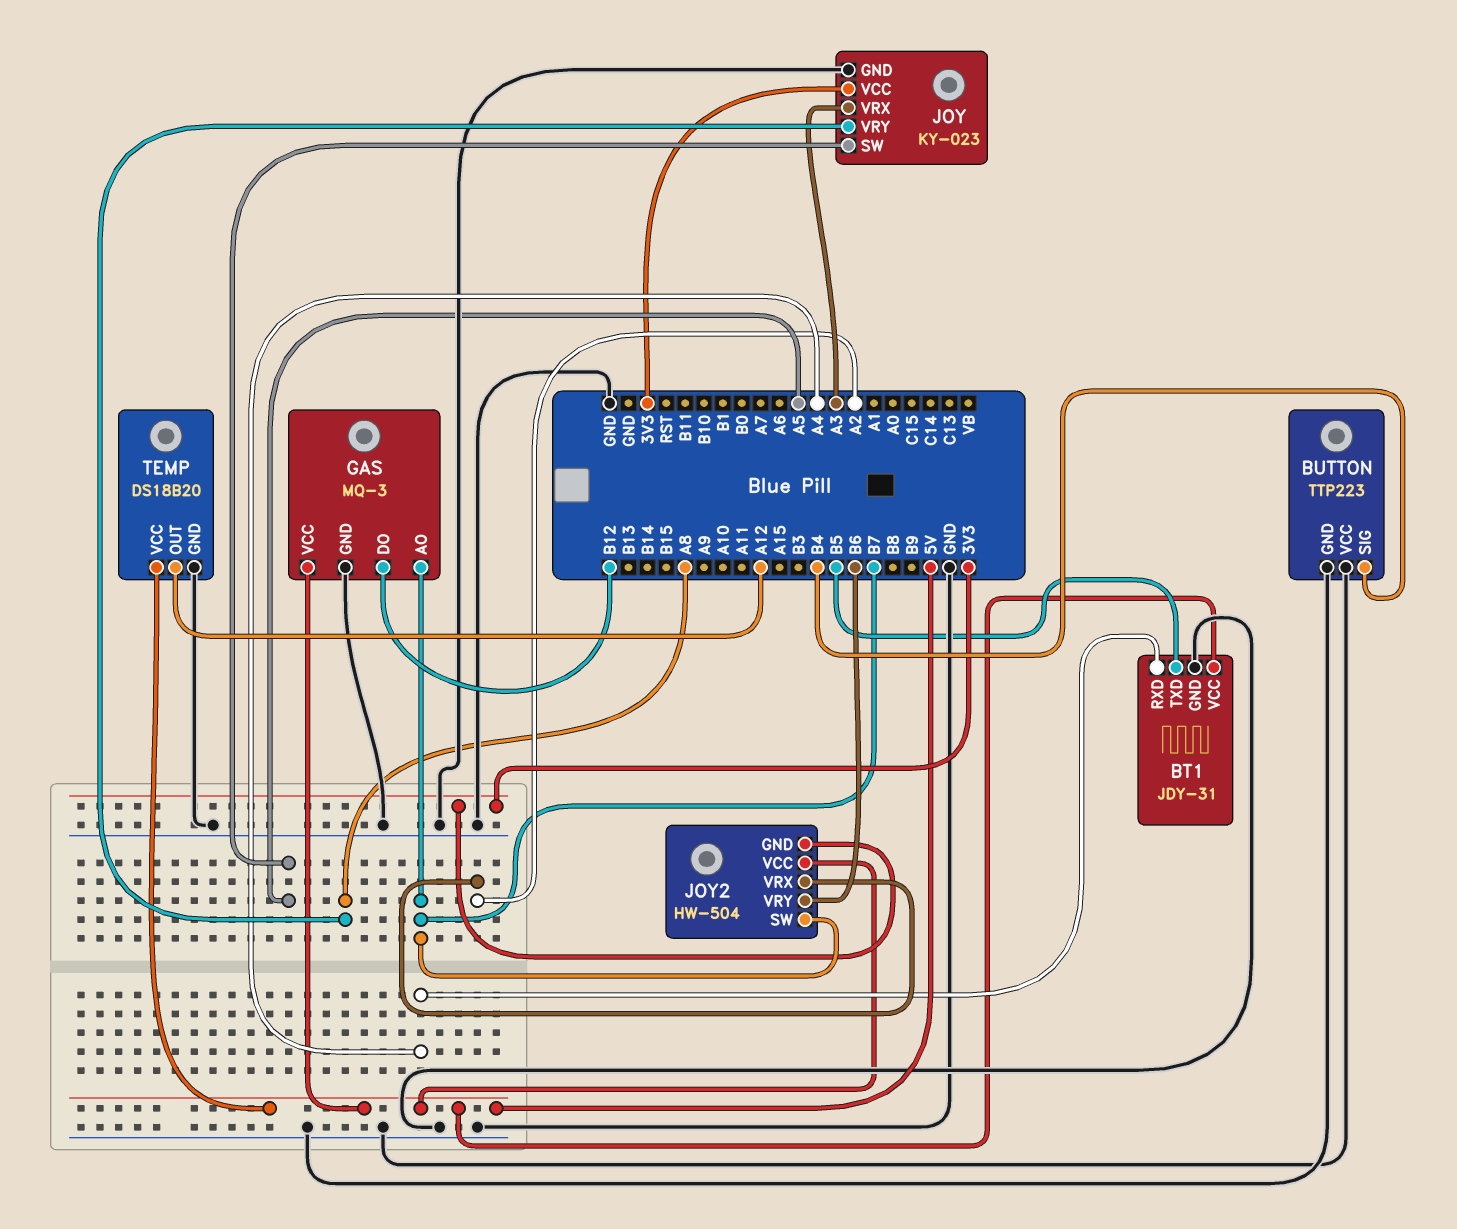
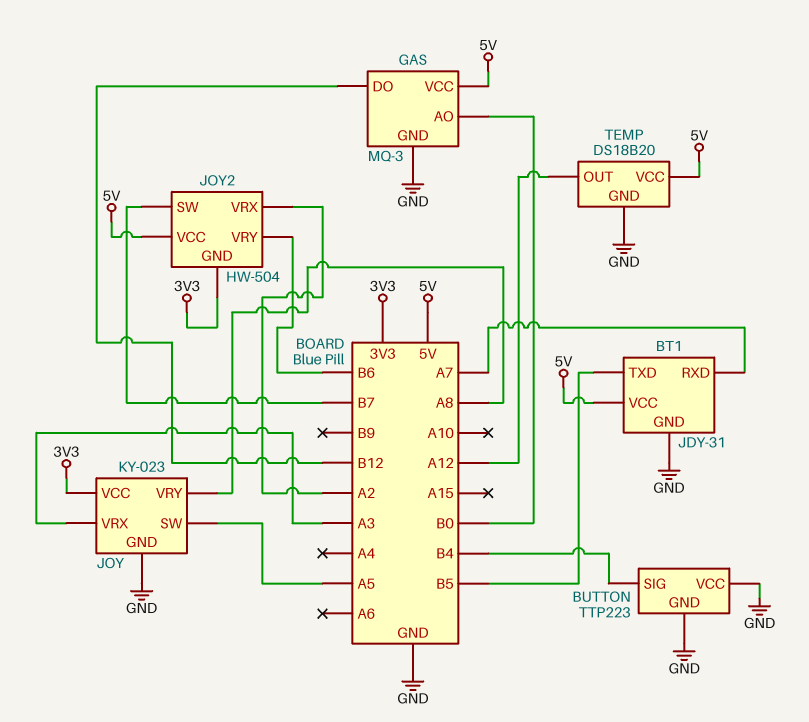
BT1 pin RXD: A4 -> A7
GAS pin AO: B7 -> B0

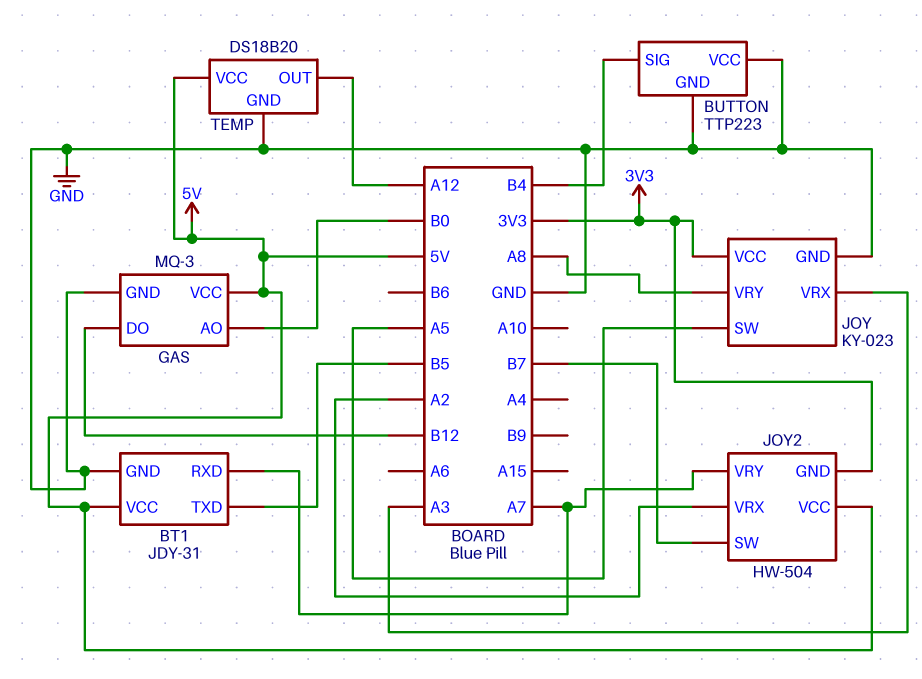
JOY2 pin VRY: B6 -> A7

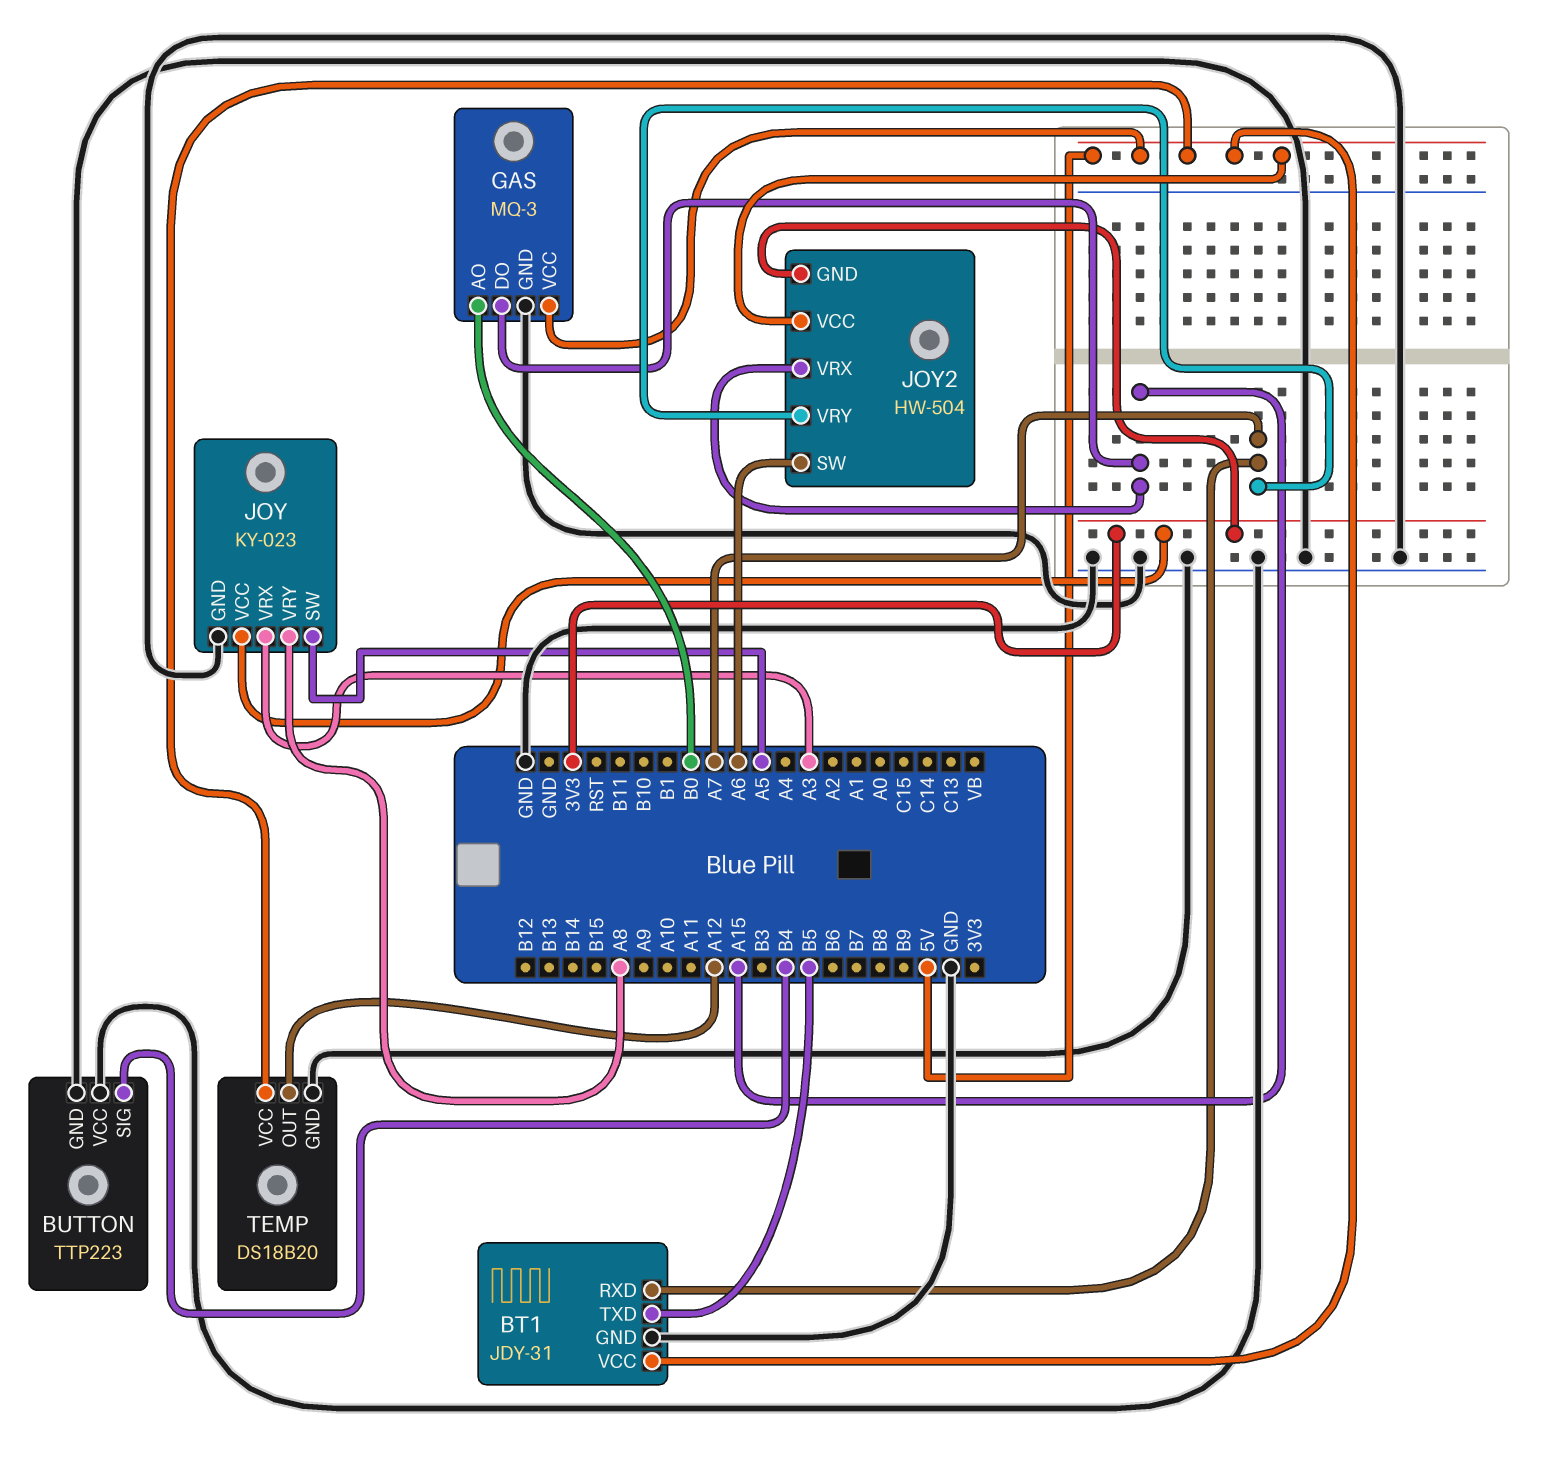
GAS pin DO: B12 -> A15
JOY2 pin SW: B7 -> A6
JOY2 pin VRX: A2 -> A15

